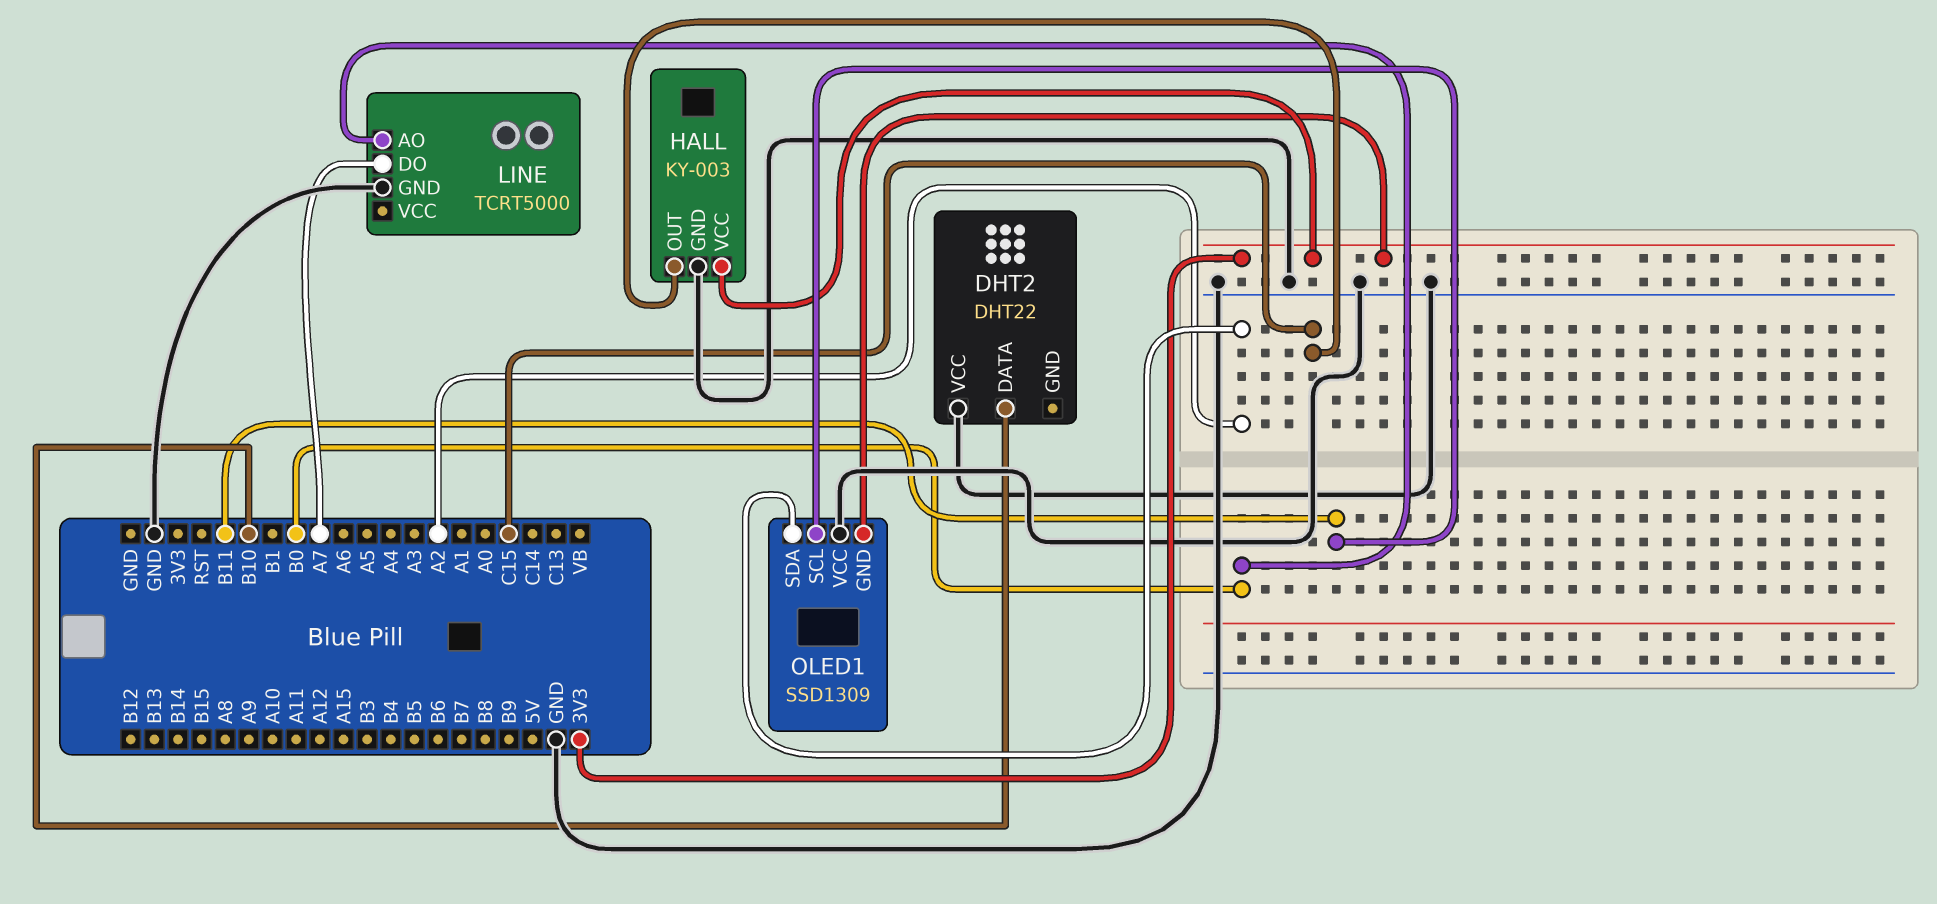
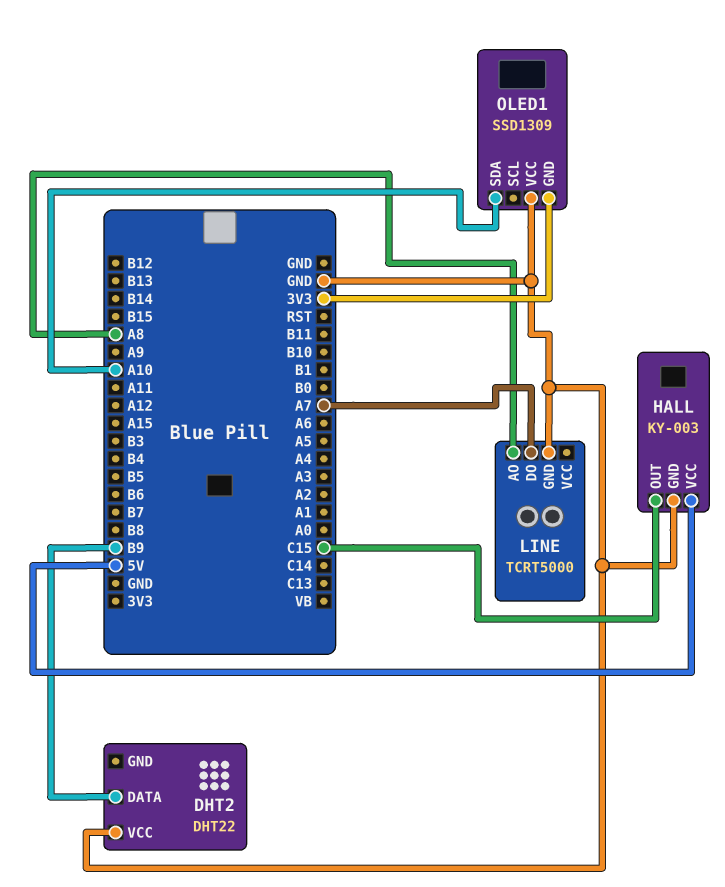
DHT2 pin DATA: B10 -> B9
HALL pin VCC: 3V3 -> 5V
LINE pin AO: B0 -> A8
OLED1 pin SCL: B11 -> none
OLED1 pin SDA: A2 -> A10

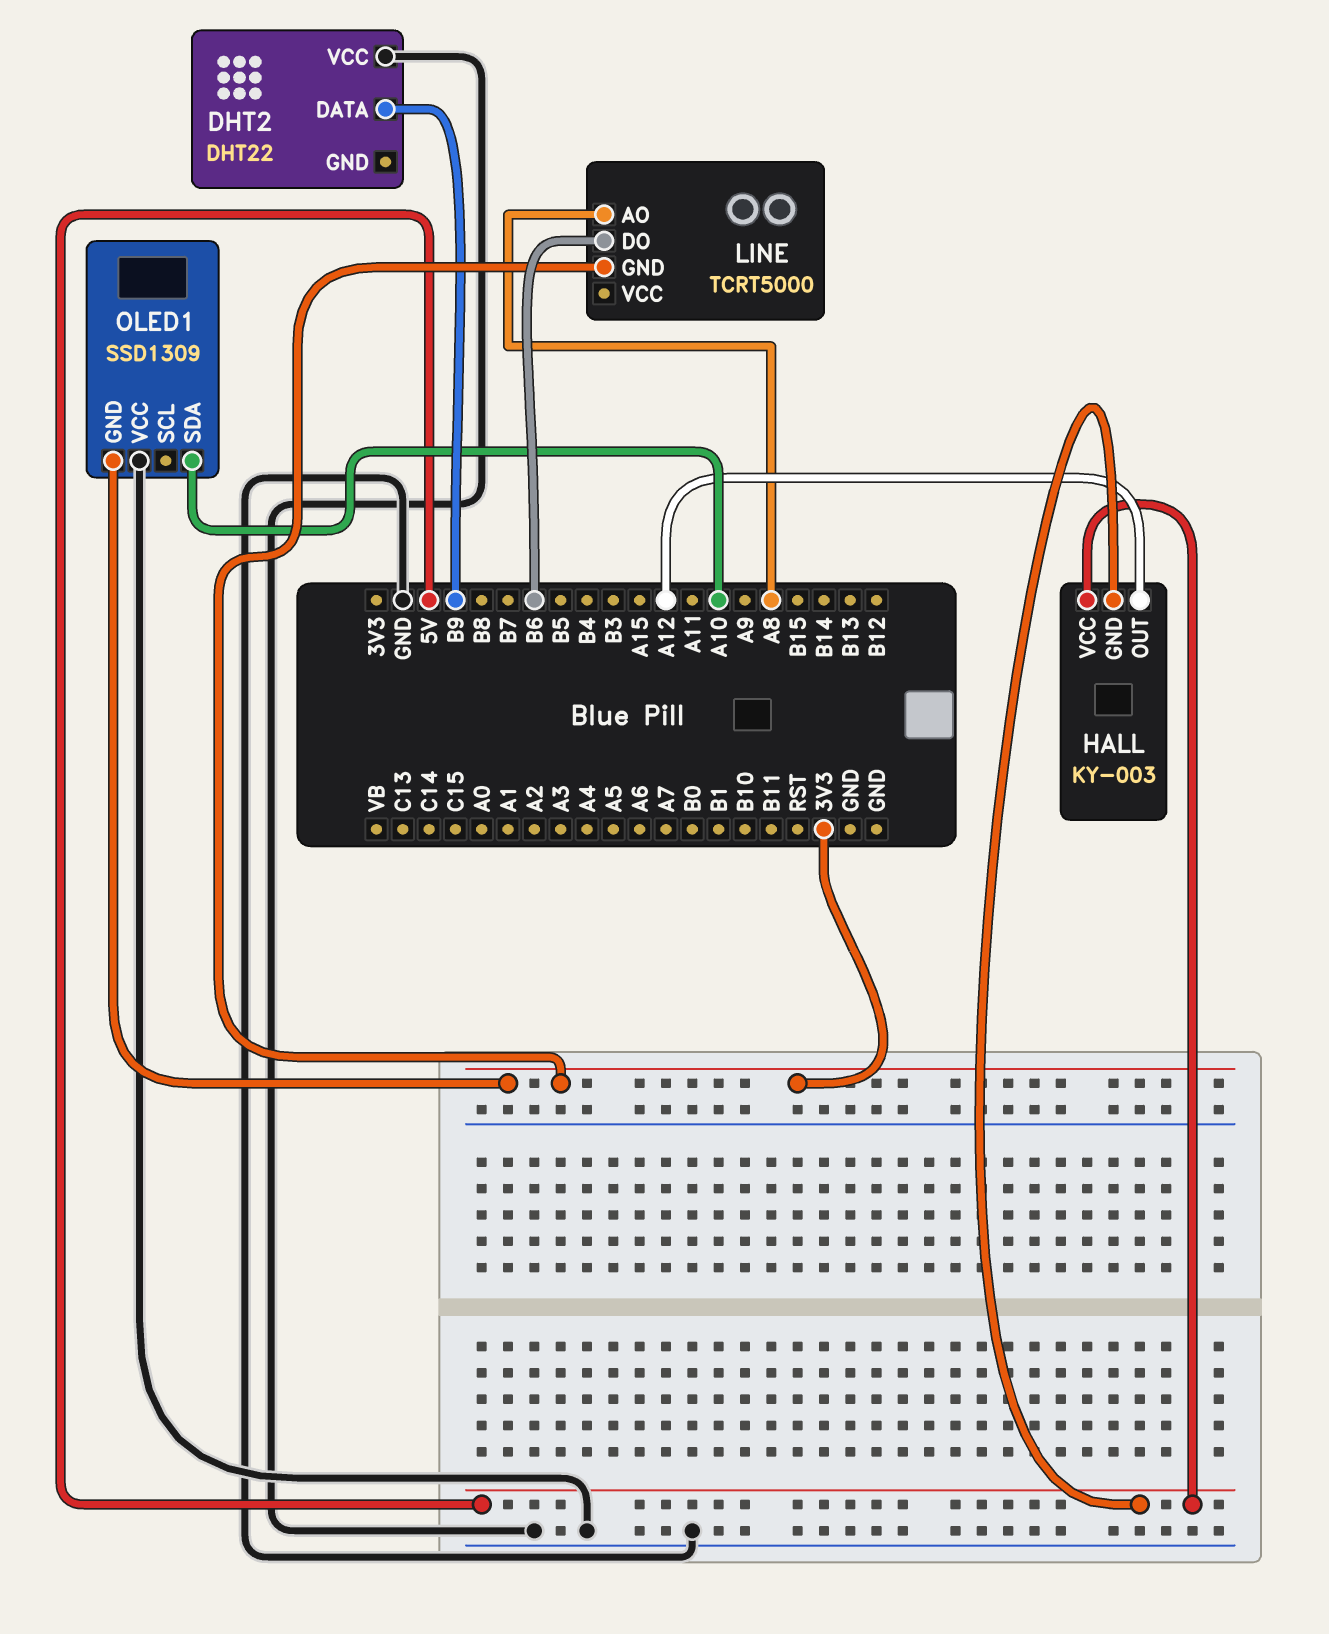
HALL pin GND: GND -> 5V
HALL pin OUT: C15 -> A12
LINE pin DO: A7 -> B6
LINE pin GND: GND -> 3V3

